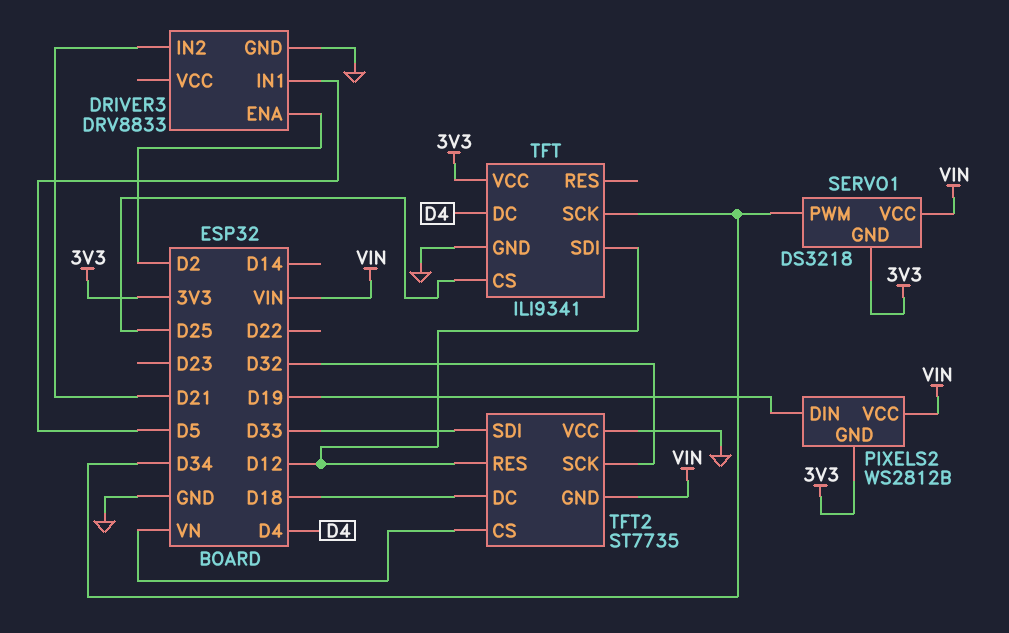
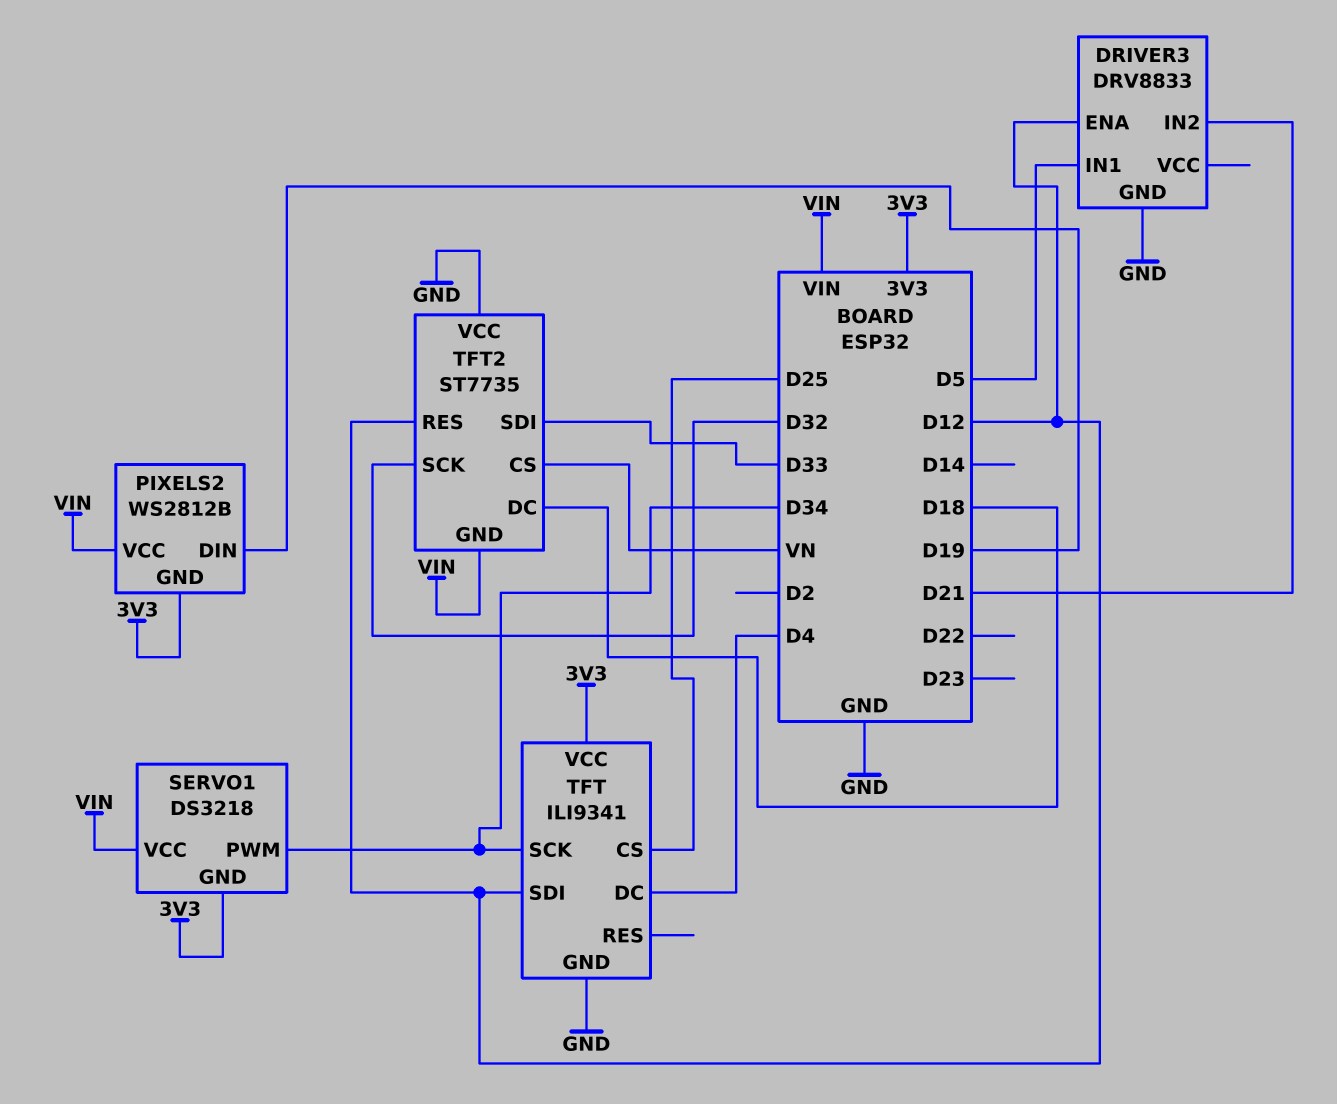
DRIVER3 pin ENA: D2 -> D12

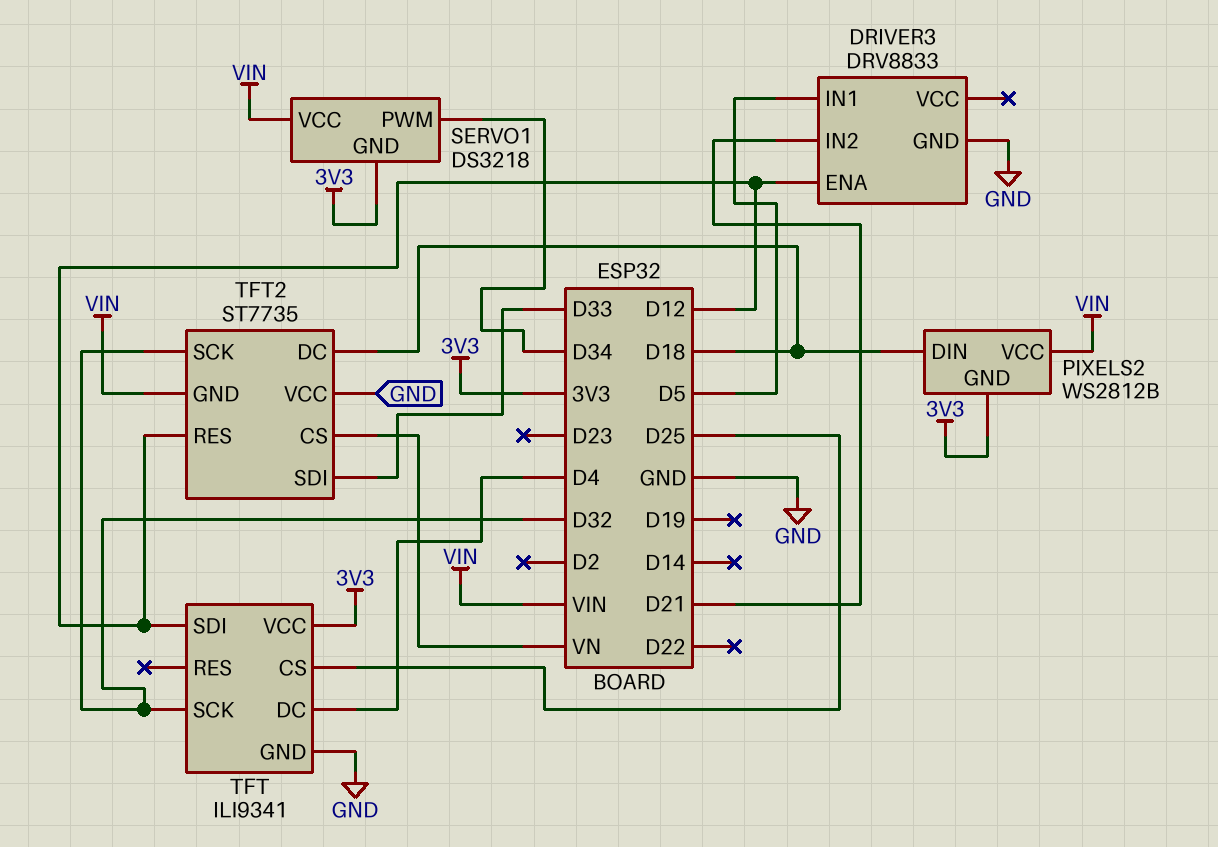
PIXELS2 pin DIN: D19 -> D18
TFT pin SCK: D34 -> D32

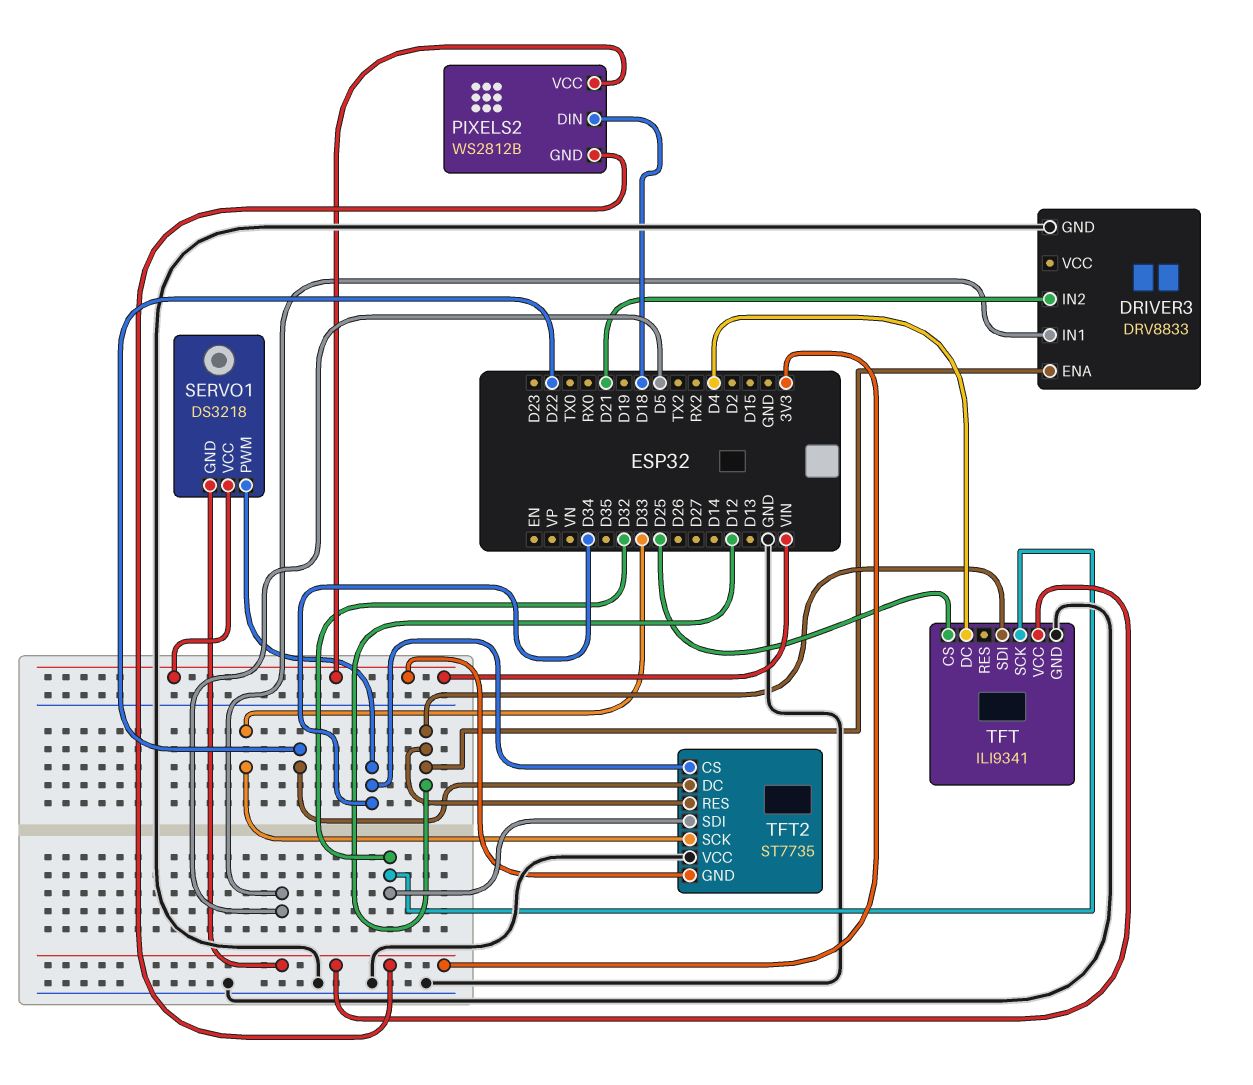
TFT2 pin CS: VN -> D34
TFT2 pin DC: D18 -> D22
TFT2 pin SCK: D32 -> D33
TFT2 pin SDI: D33 -> D32

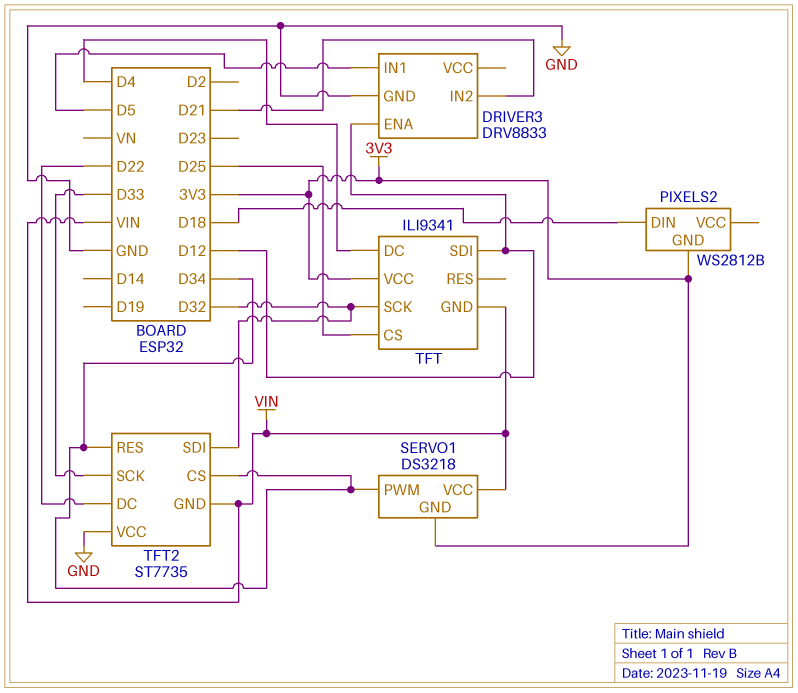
PIXELS2 pin VCC: VIN -> none
TFT pin GND: GND -> VIN
TFT2 pin RES: D12 -> D34

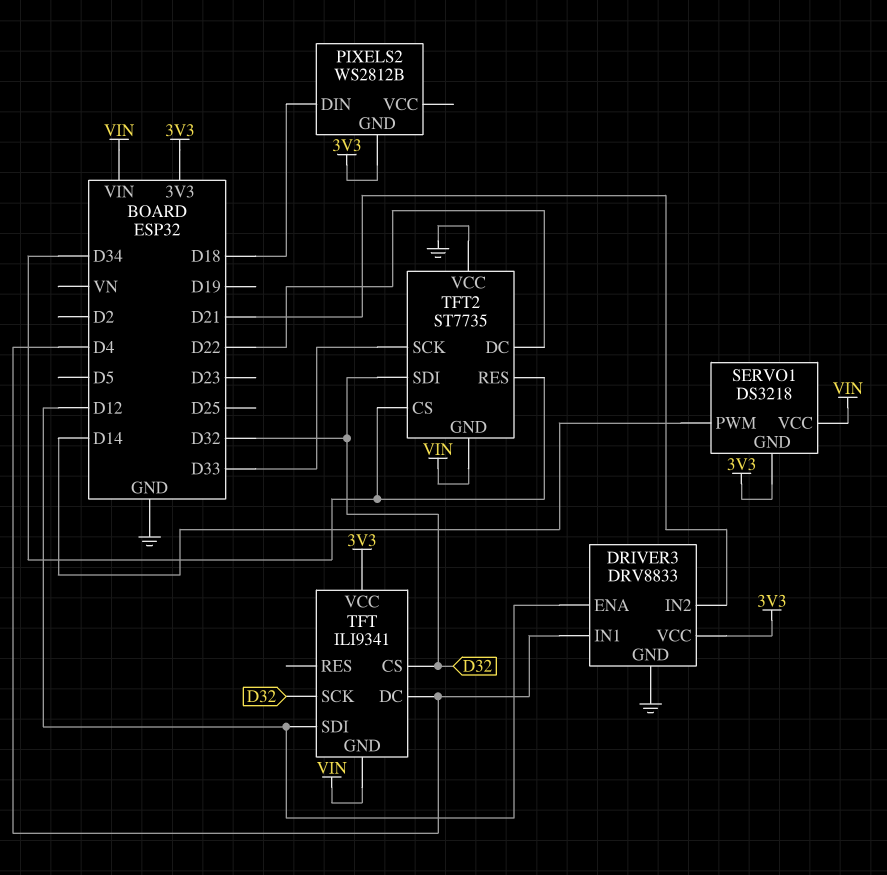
DRIVER3 pin IN1: D5 -> D4
DRIVER3 pin VCC: none -> 3V3
SERVO1 pin PWM: D34 -> D14
TFT pin CS: D25 -> D32

